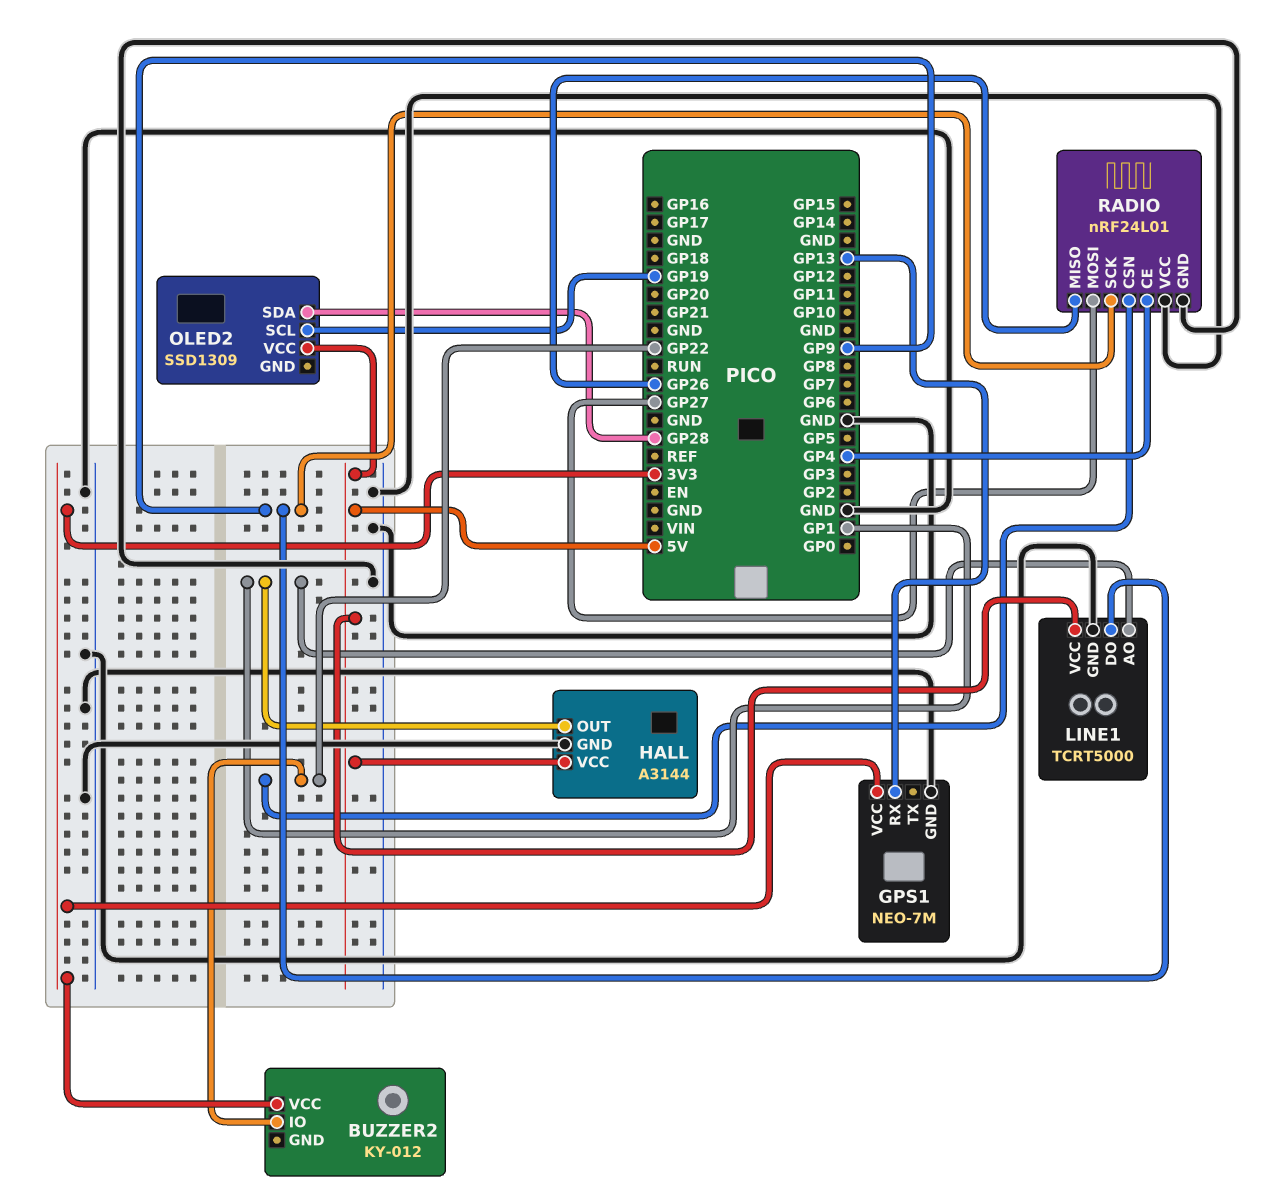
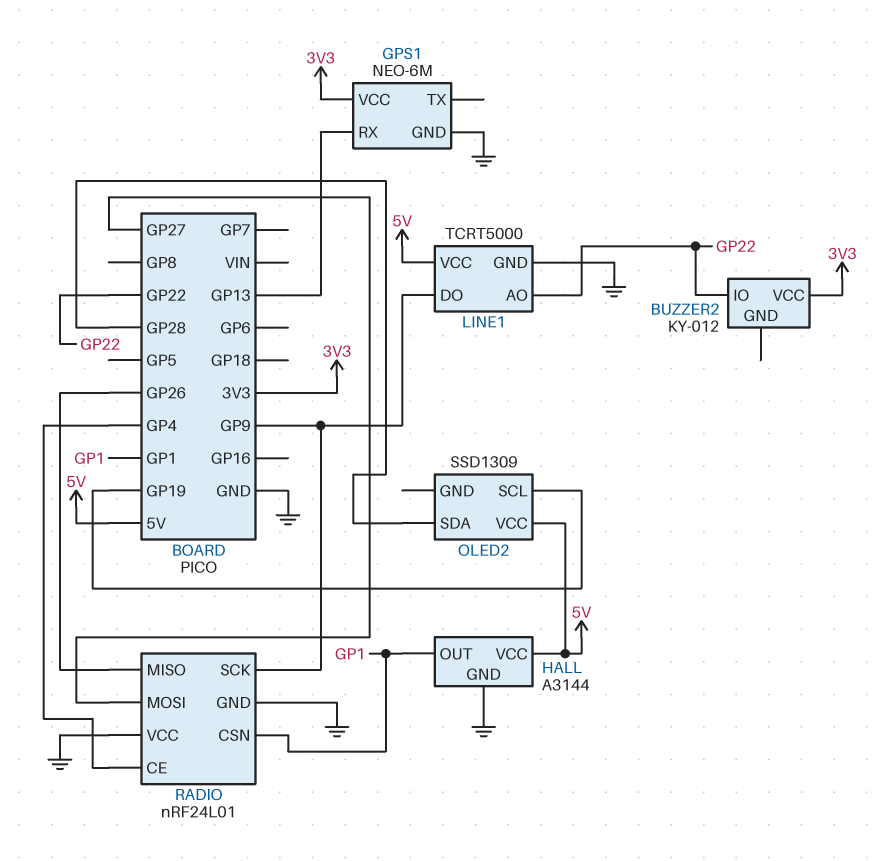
GPS1: NEO-7M -> NEO-6M
LINE1 pin AO: GP1 -> GP22
RADIO pin CSN: GP22 -> GP1

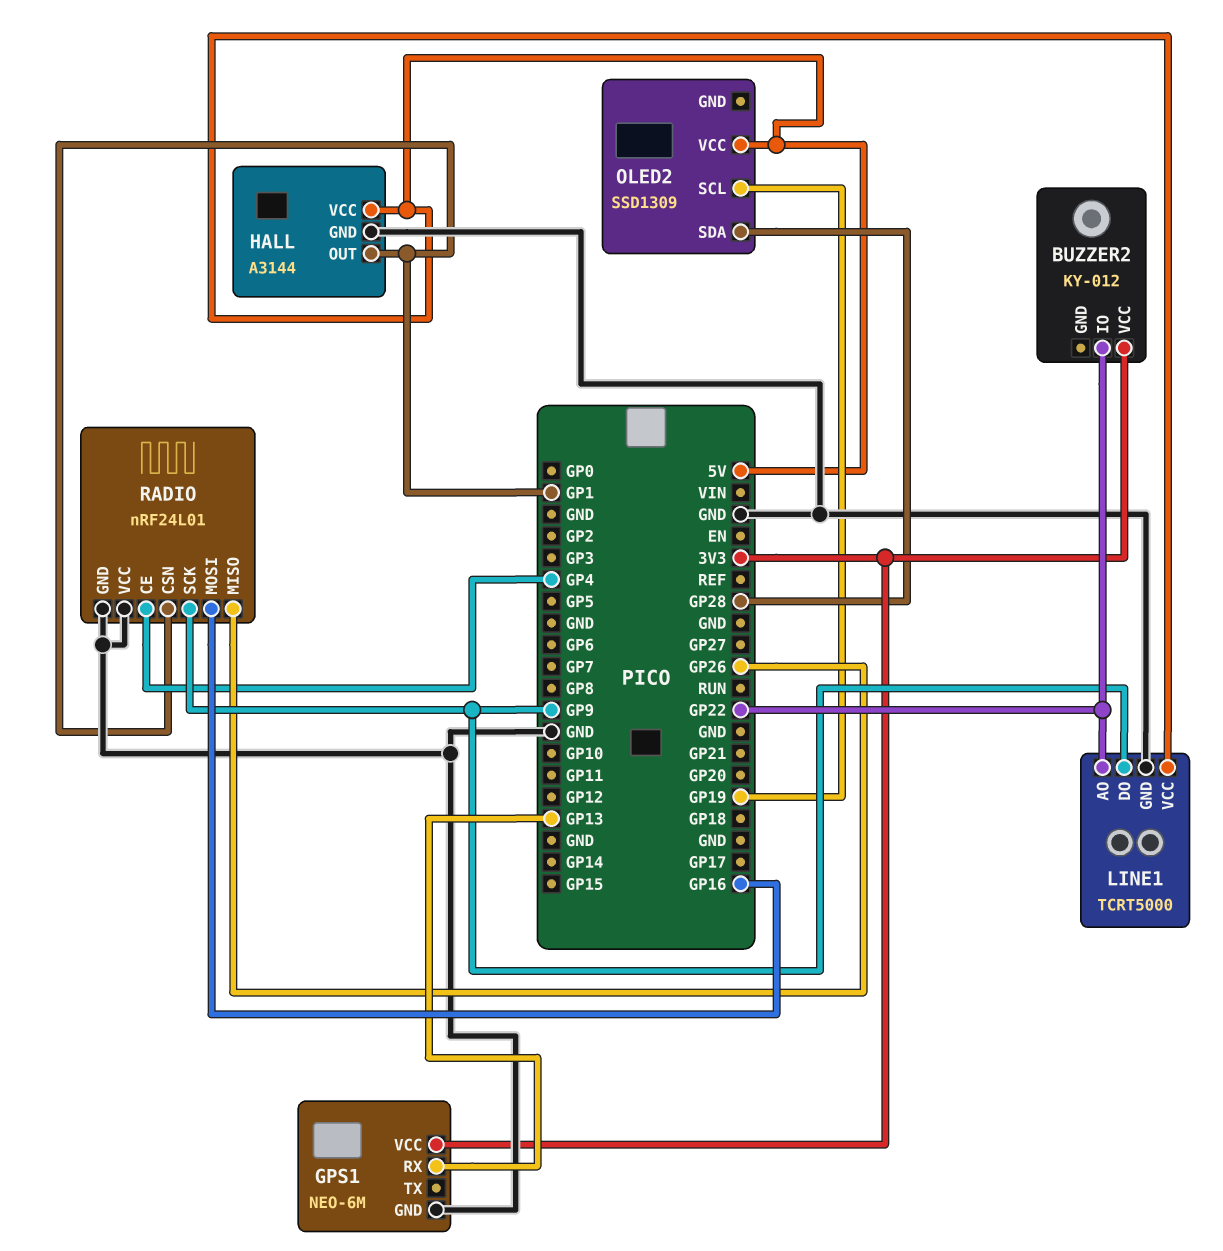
RADIO pin MOSI: GP27 -> GP16

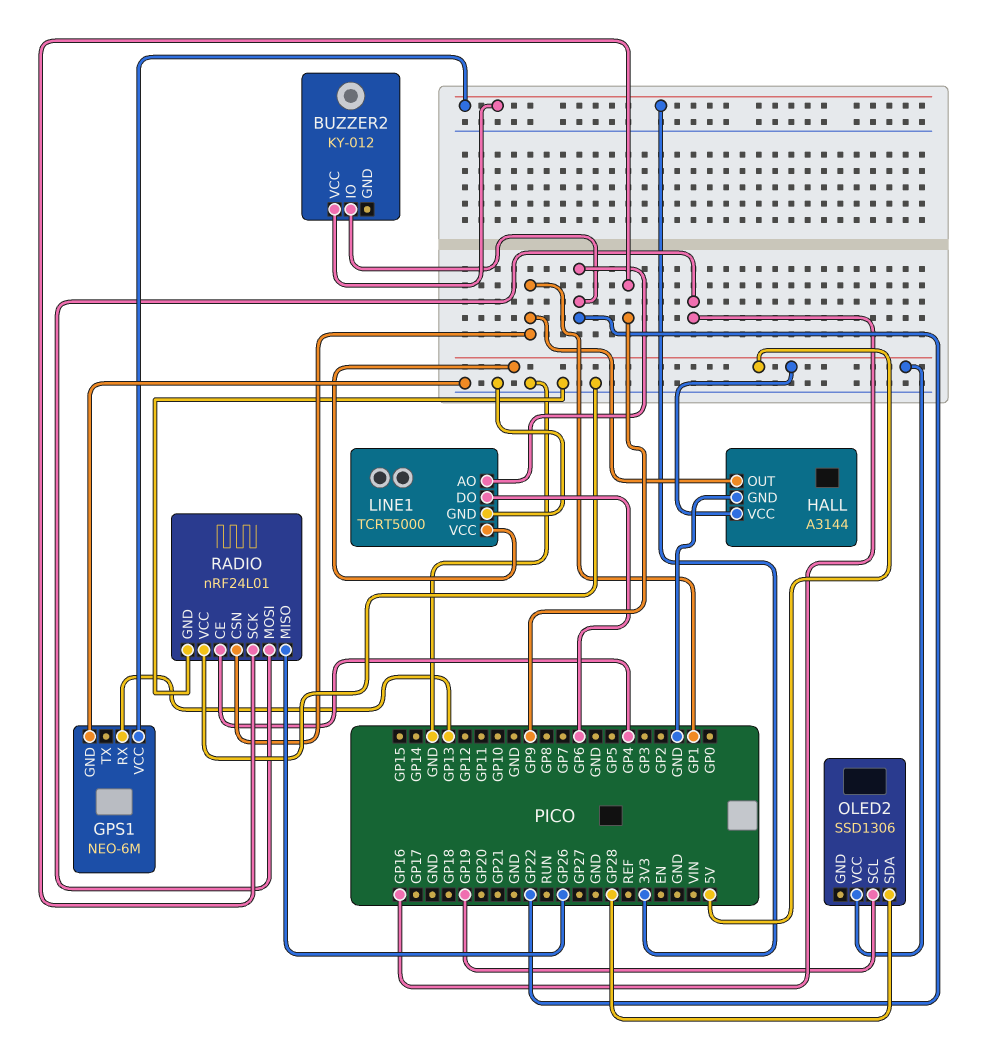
LINE1 pin DO: GP9 -> GP6
OLED2: SSD1309 -> SSD1306

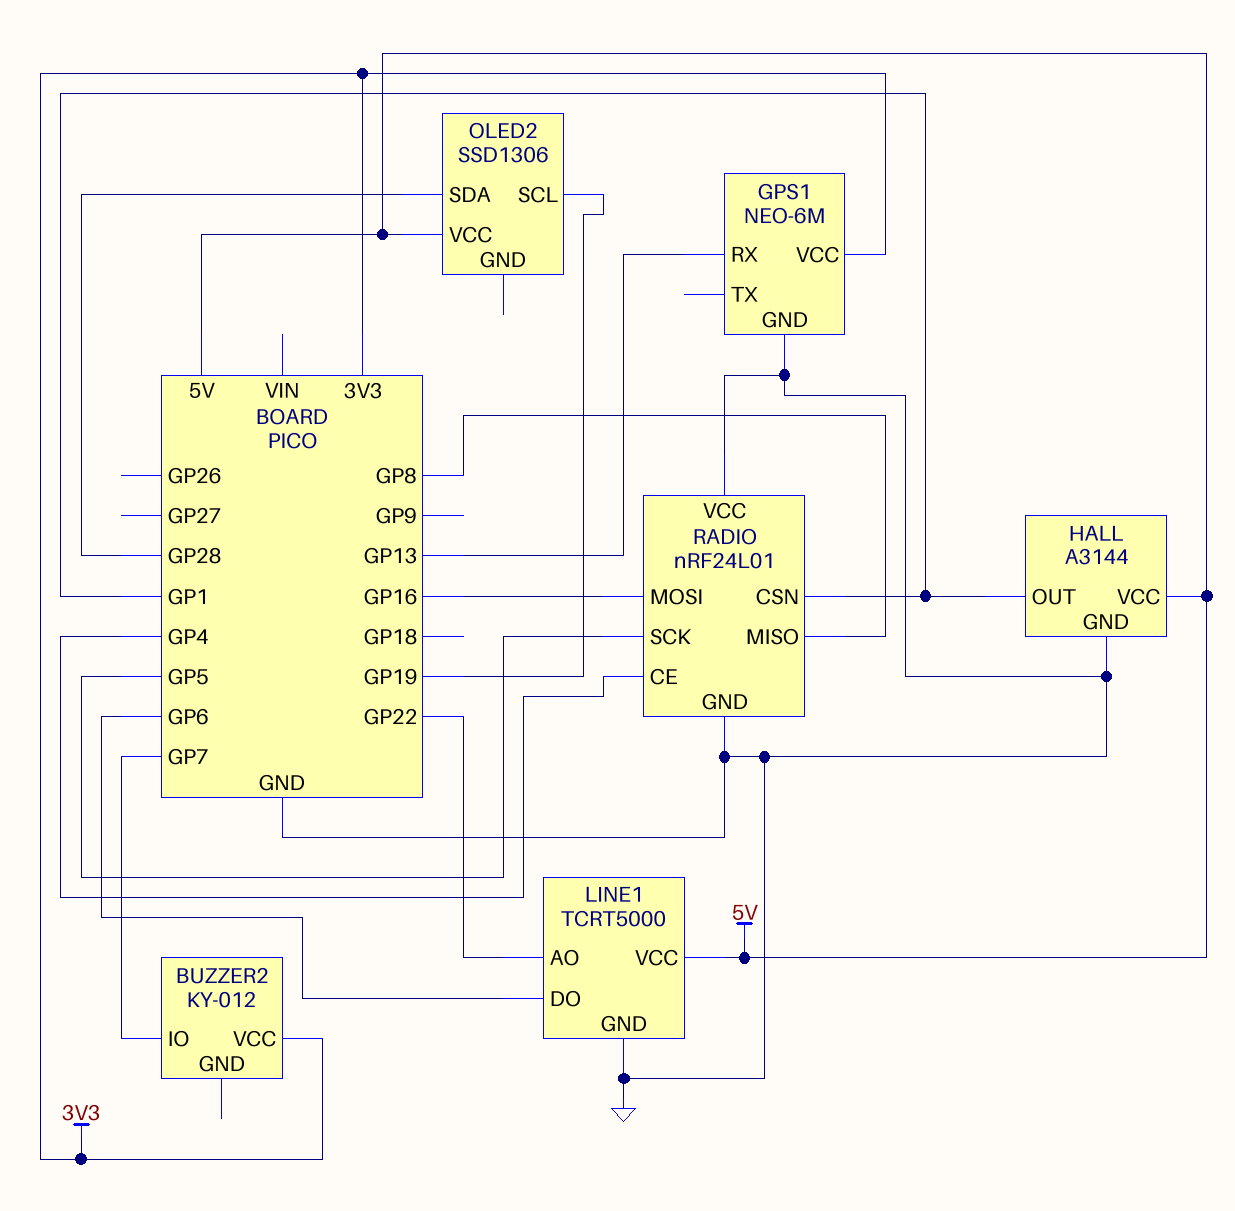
BUZZER2 pin IO: GP22 -> GP7
RADIO pin MISO: GP26 -> GP8
RADIO pin SCK: GP9 -> GP5

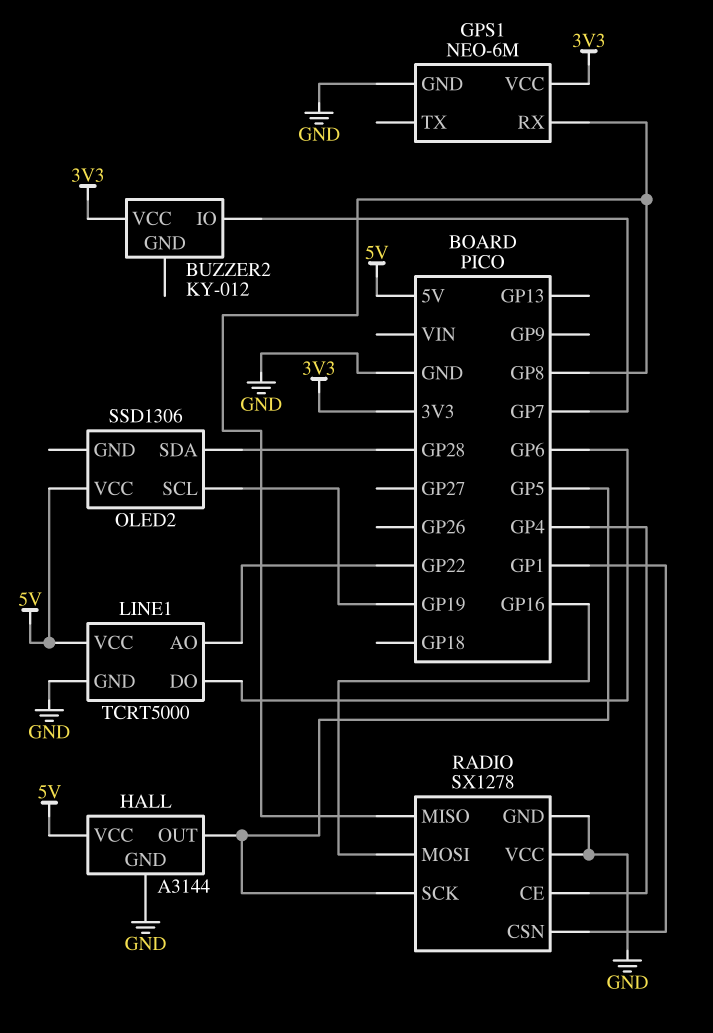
GPS1 pin RX: GP13 -> GP8
HALL pin OUT: GP1 -> GP5
RADIO: nRF24L01 -> SX1278

